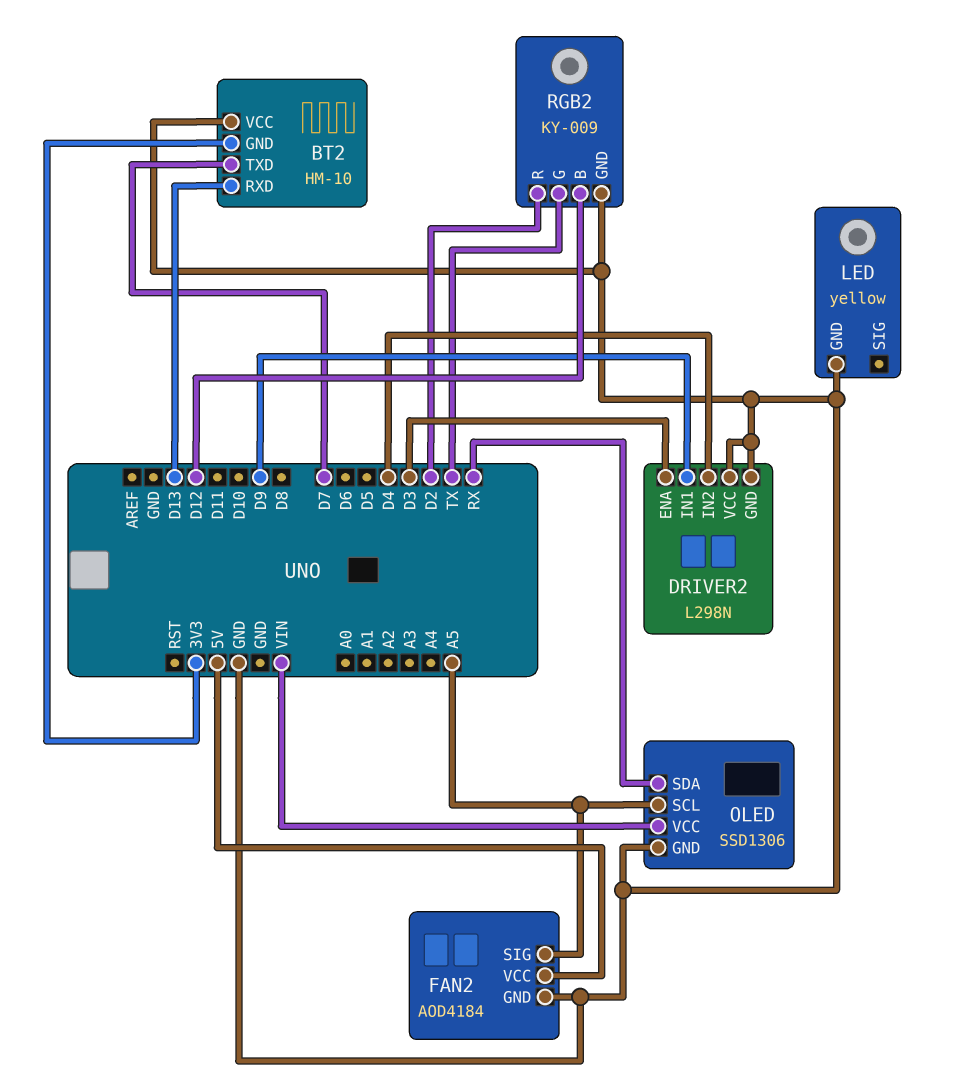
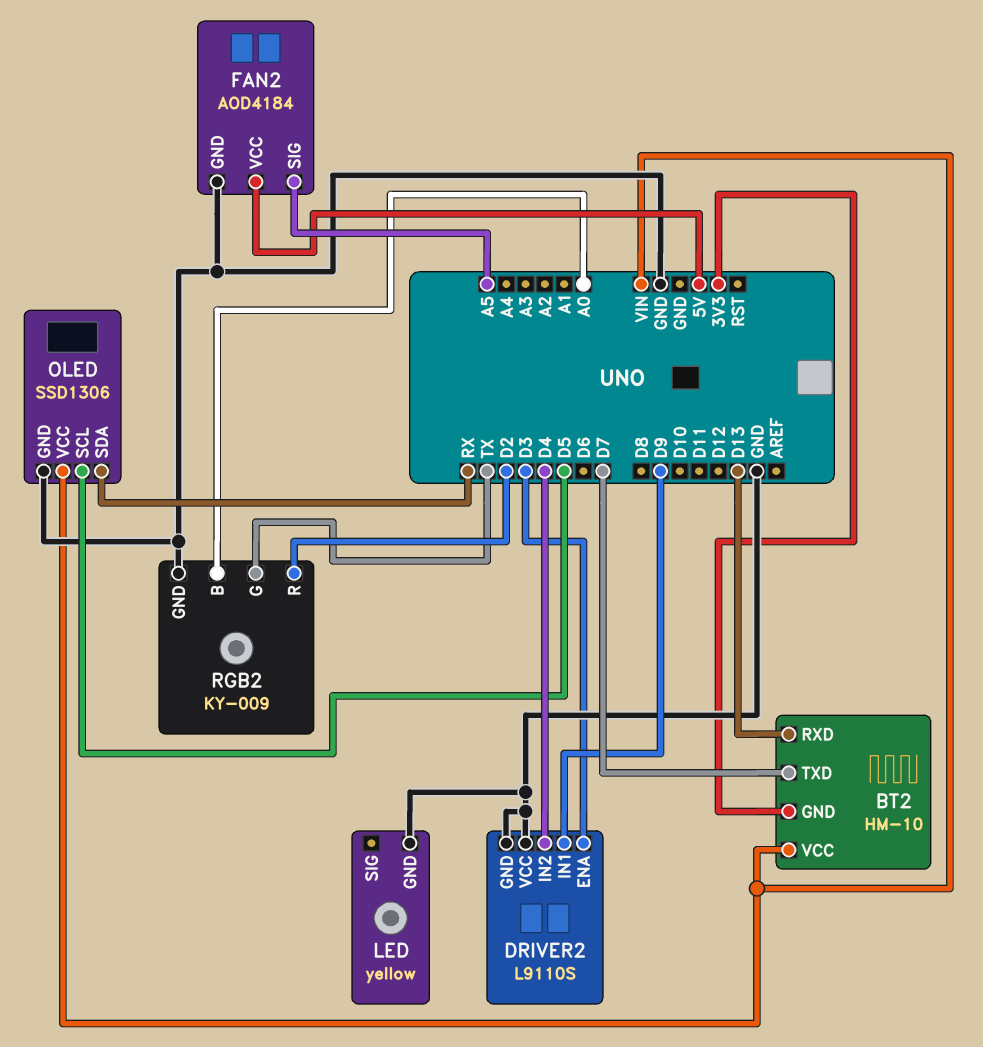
BT2 pin VCC: GND -> VIN
DRIVER2: L298N -> L9110S
OLED pin SCL: A5 -> D5
RGB2 pin B: D12 -> A0

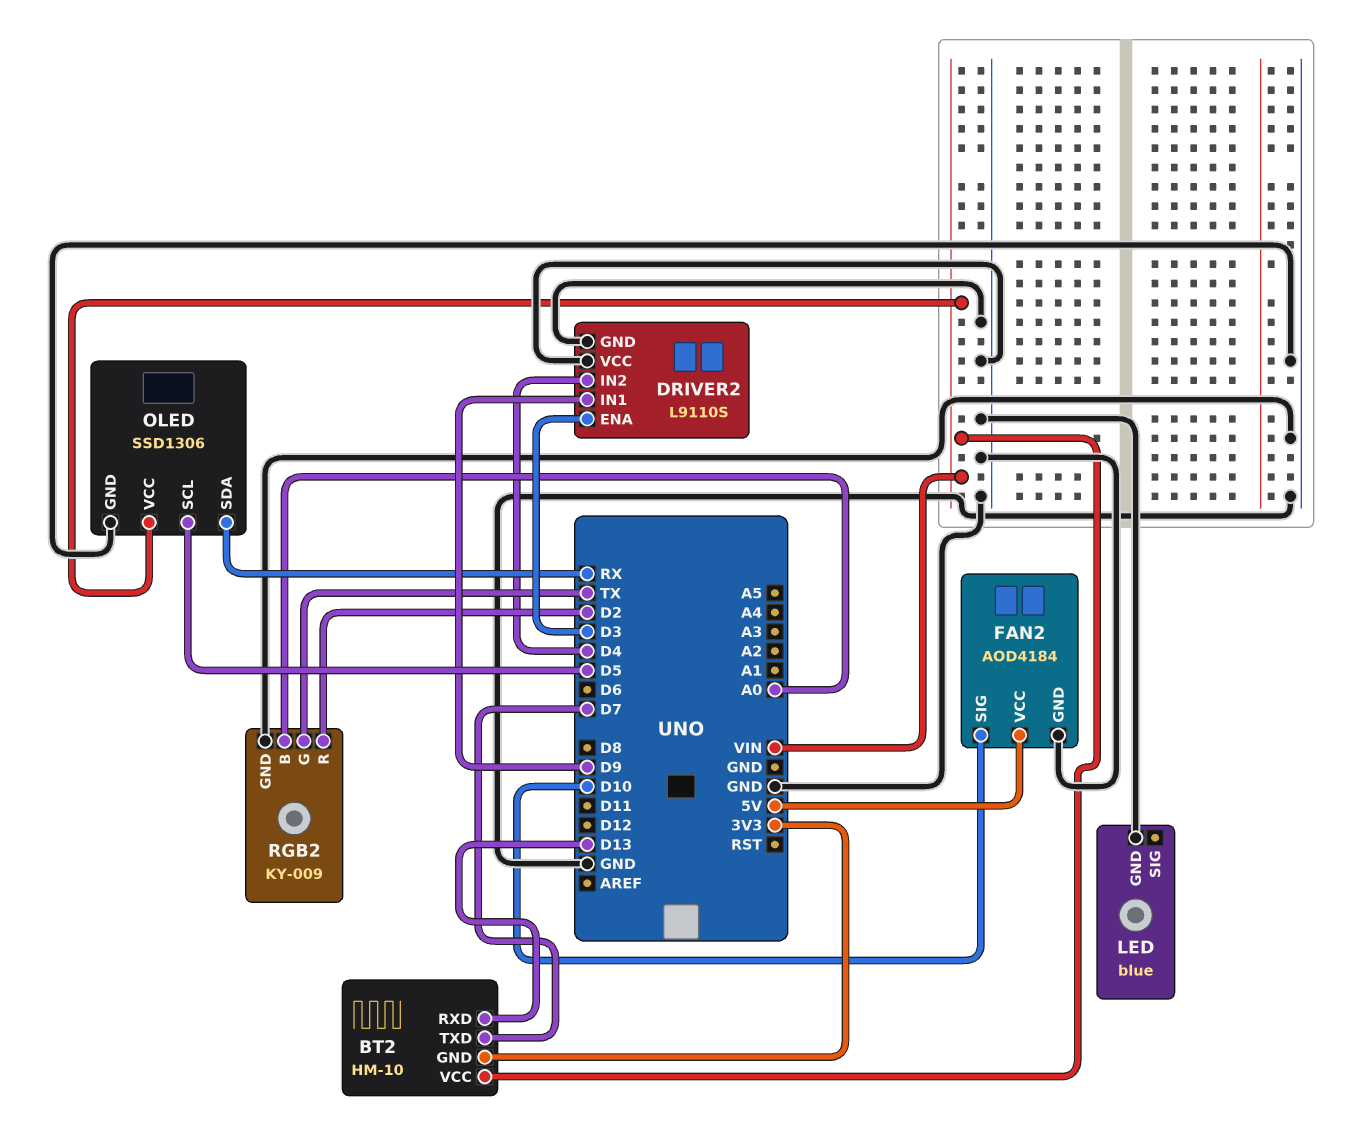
FAN2 pin SIG: A5 -> D10
LED: yellow -> blue

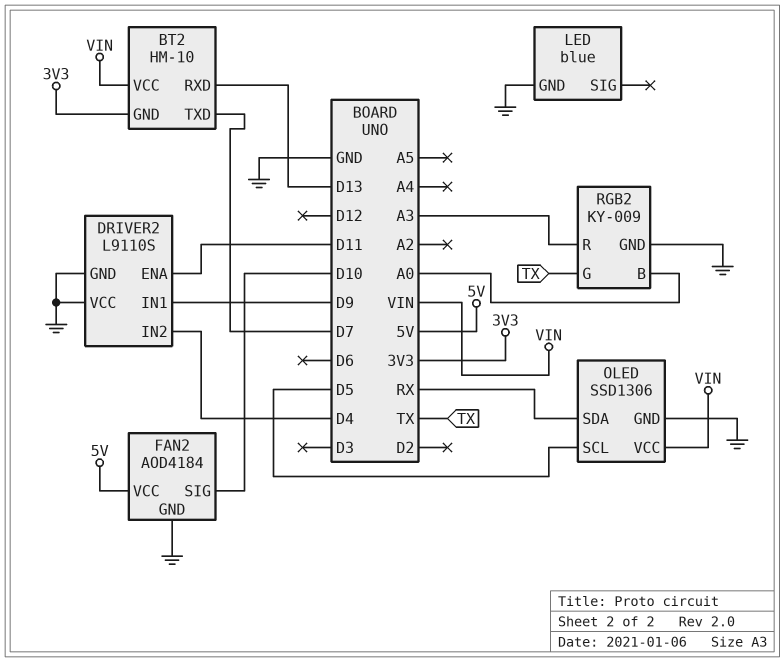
DRIVER2 pin ENA: D3 -> D11
RGB2 pin R: D2 -> A3

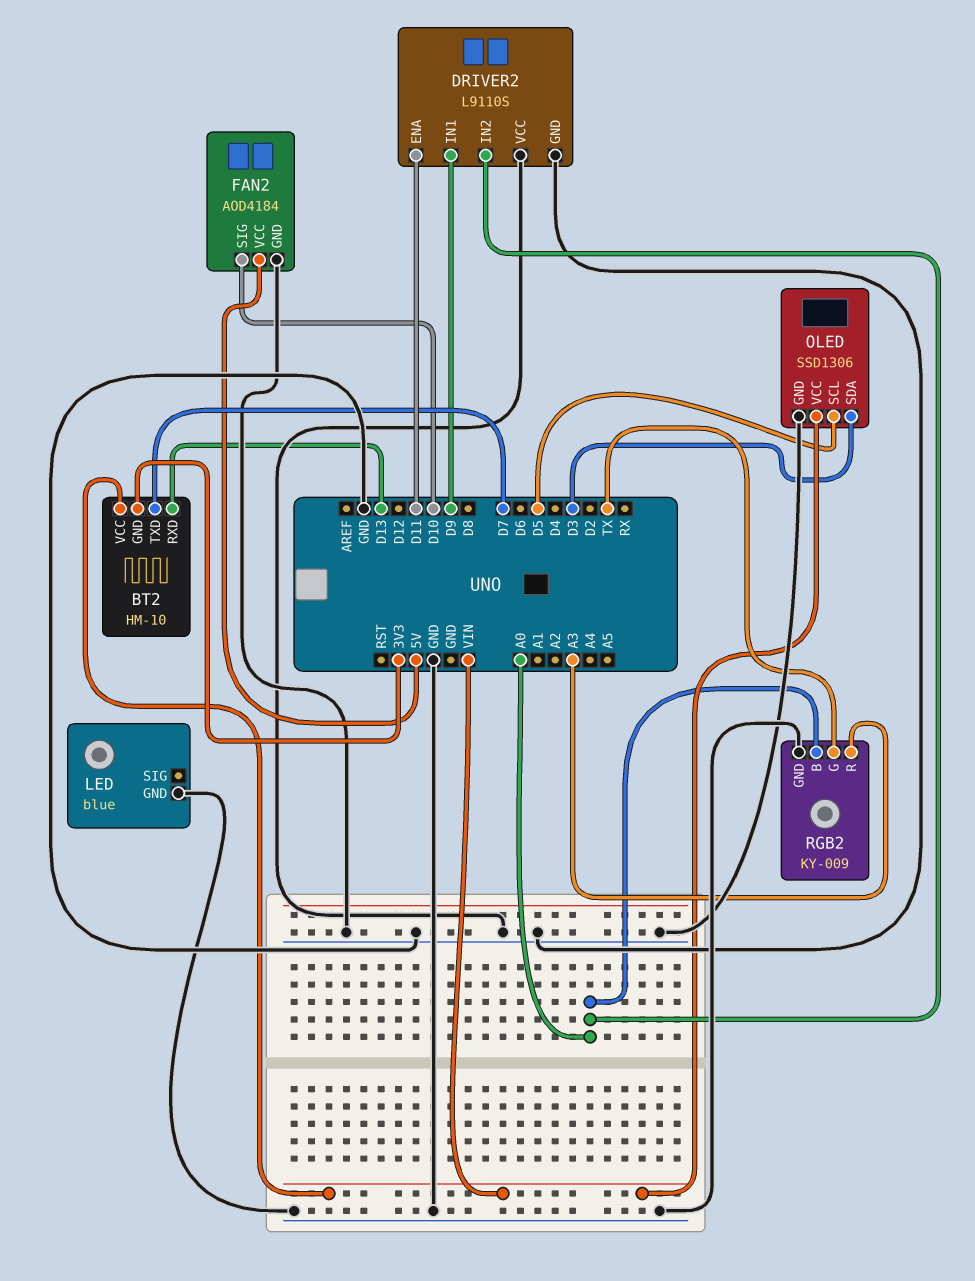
DRIVER2 pin IN2: D4 -> A0
OLED pin SDA: RX -> D3

